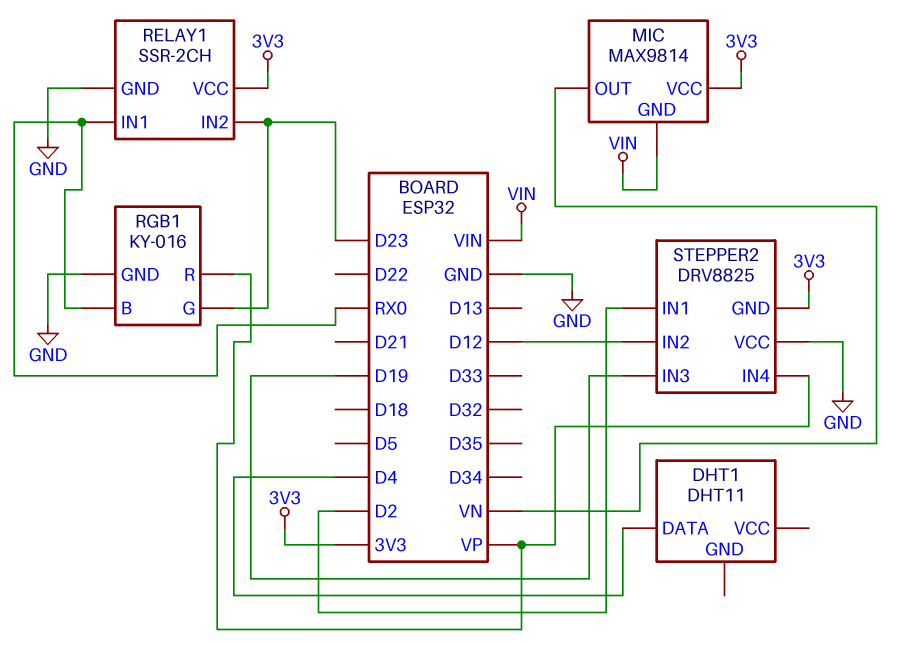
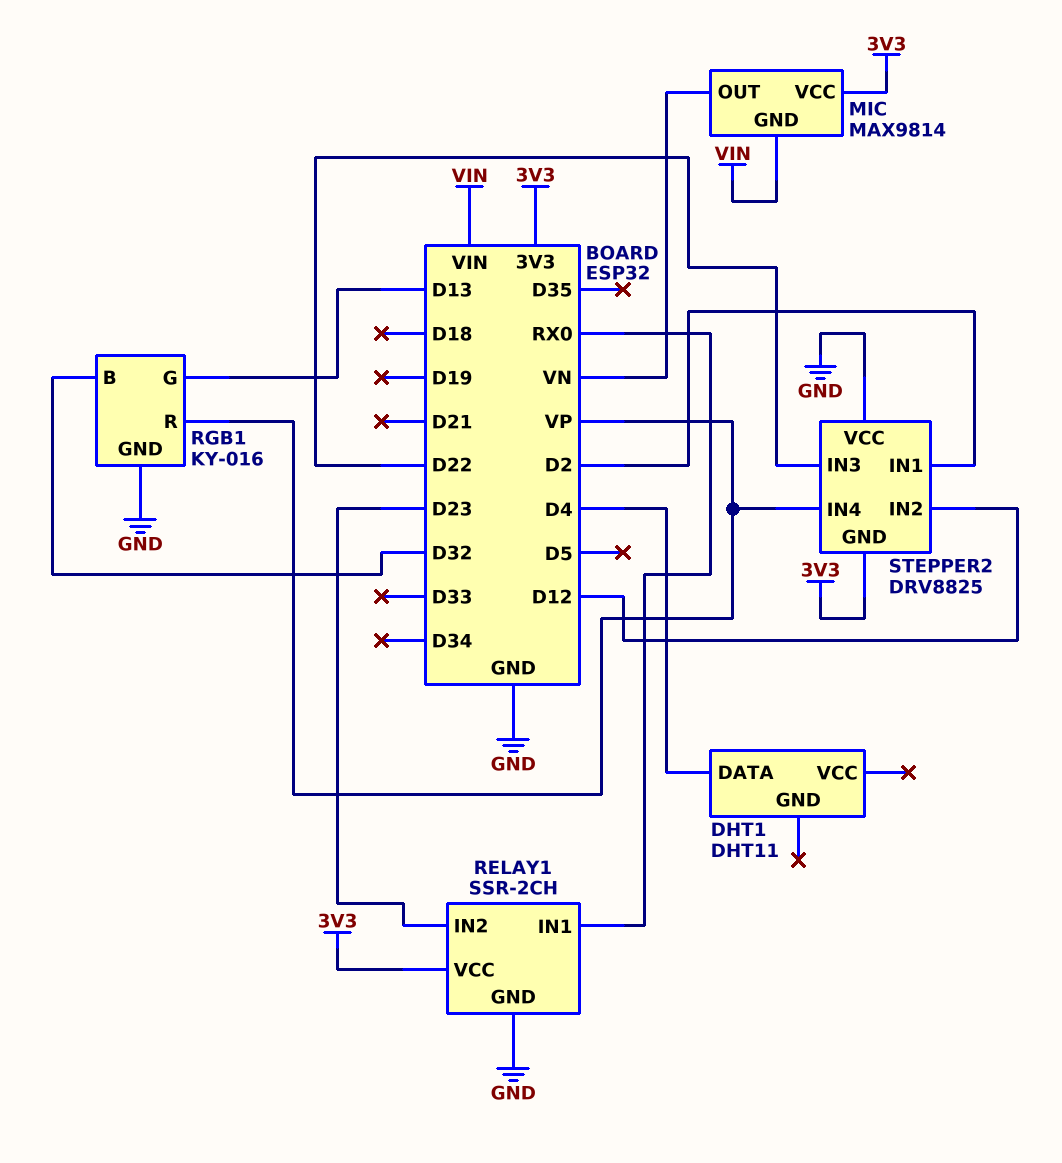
RGB1 pin B: RX0 -> D32
RGB1 pin G: D23 -> D13
STEPPER2 pin IN3: D19 -> D22

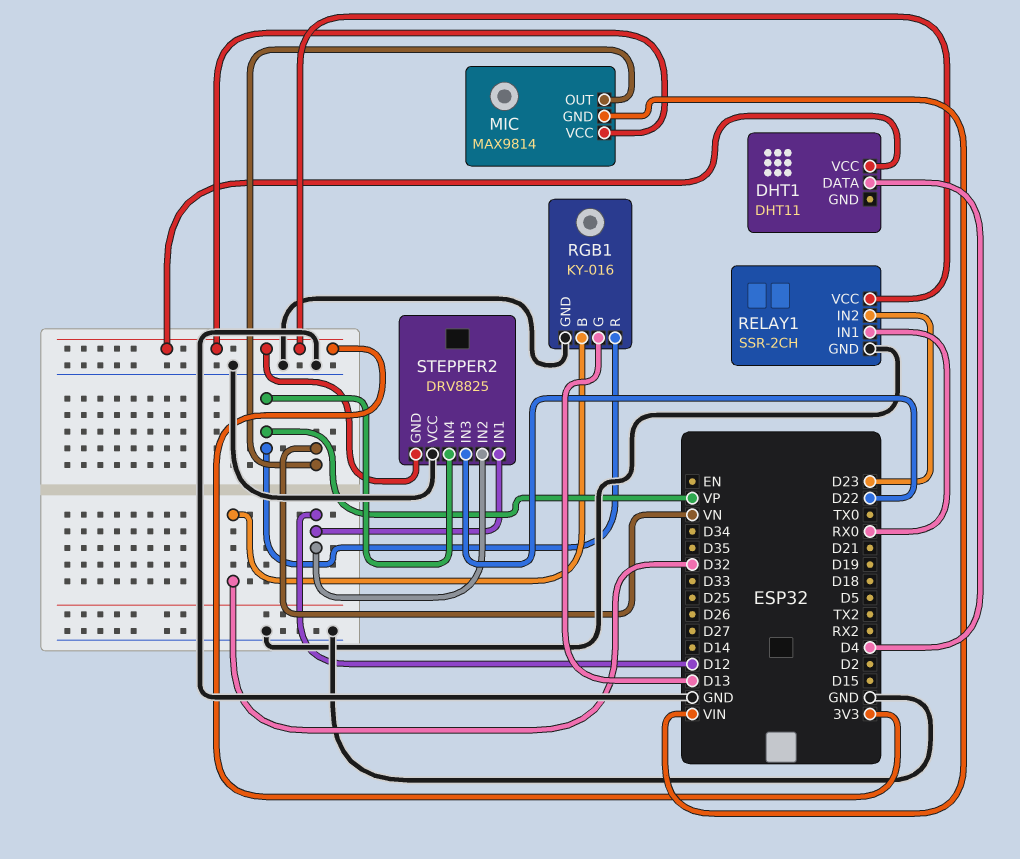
DHT1 pin VCC: none -> 3V3
STEPPER2 pin IN1: D2 -> D12

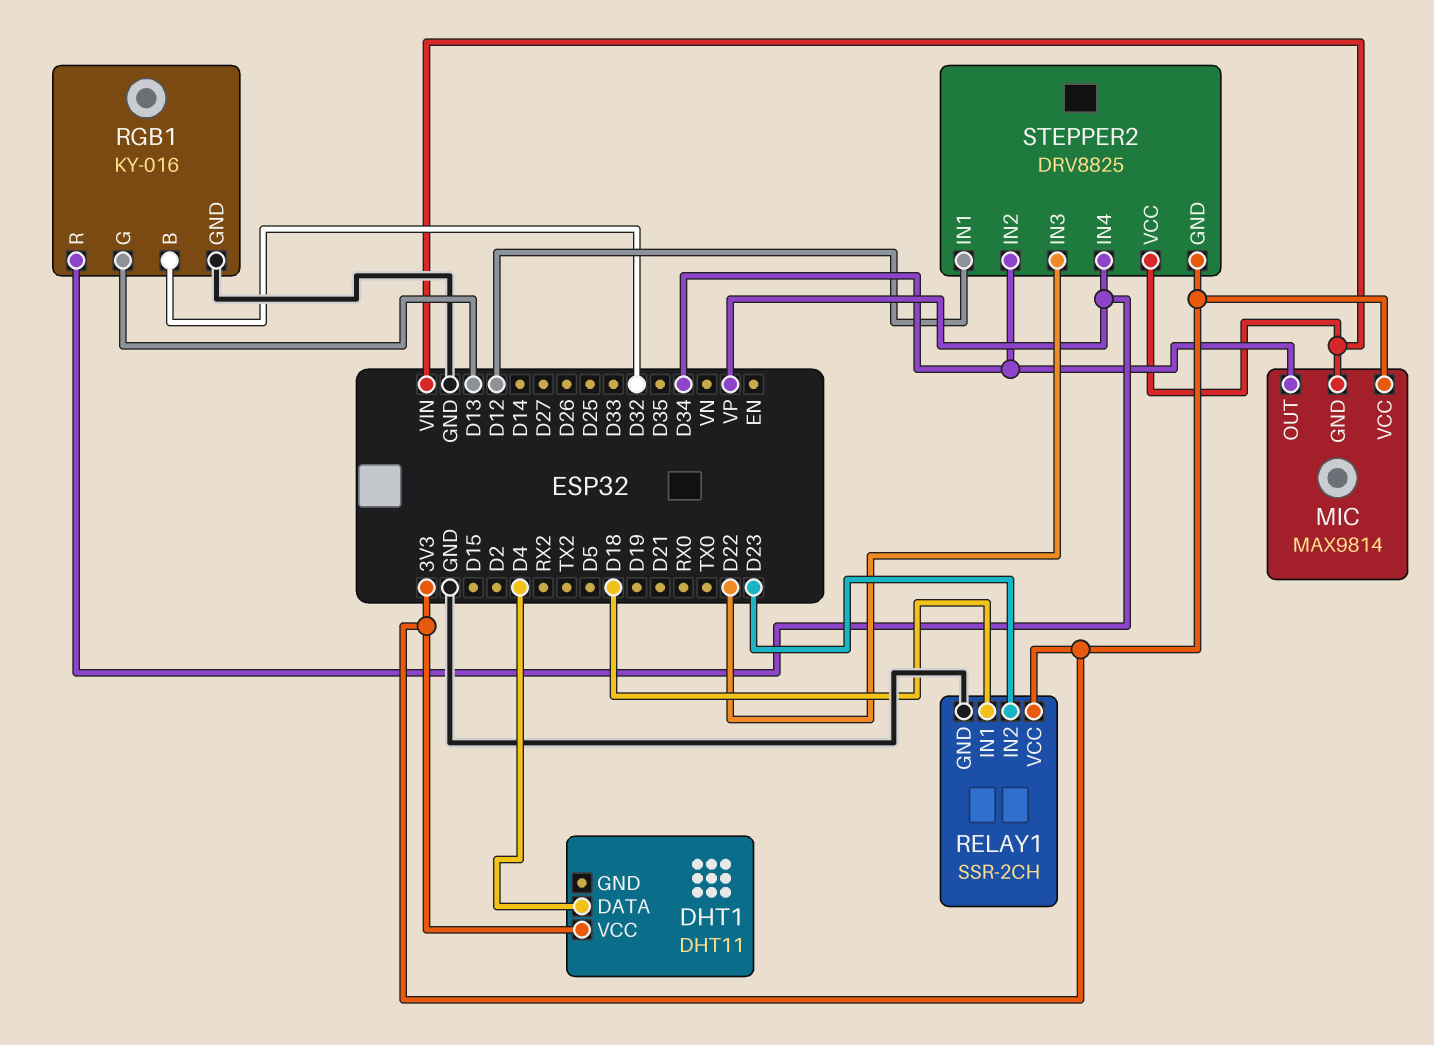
MIC pin OUT: VN -> D34
RELAY1 pin IN1: RX0 -> D18
STEPPER2 pin IN2: D12 -> D34
STEPPER2 pin VCC: GND -> VIN

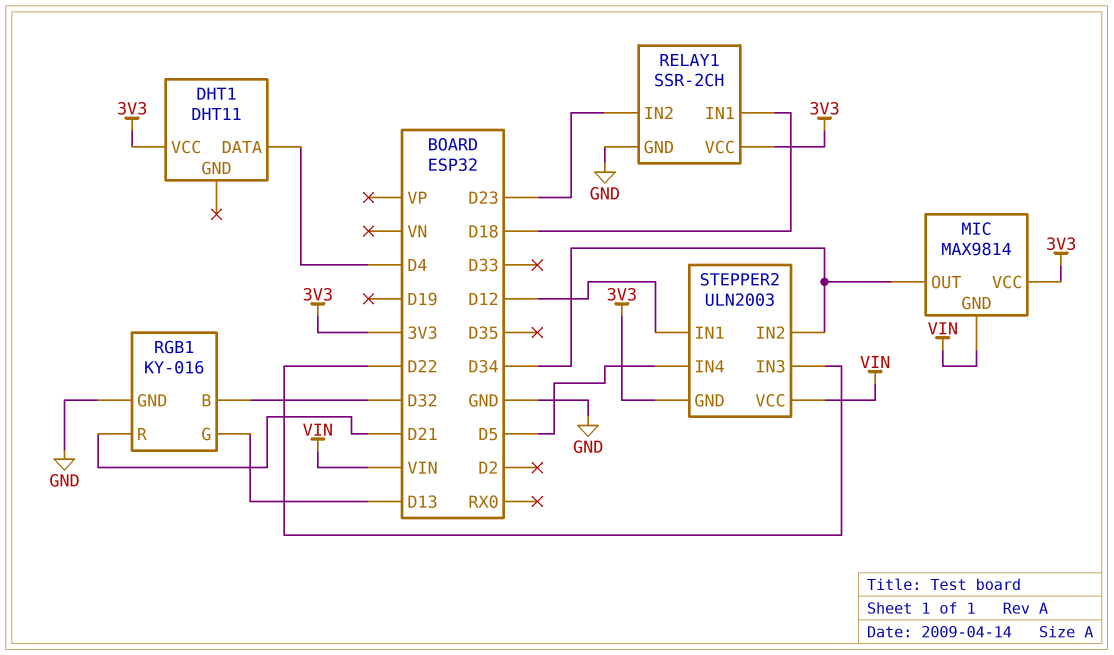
RGB1 pin R: VP -> D21
STEPPER2: DRV8825 -> ULN2003
STEPPER2 pin IN4: VP -> D5

